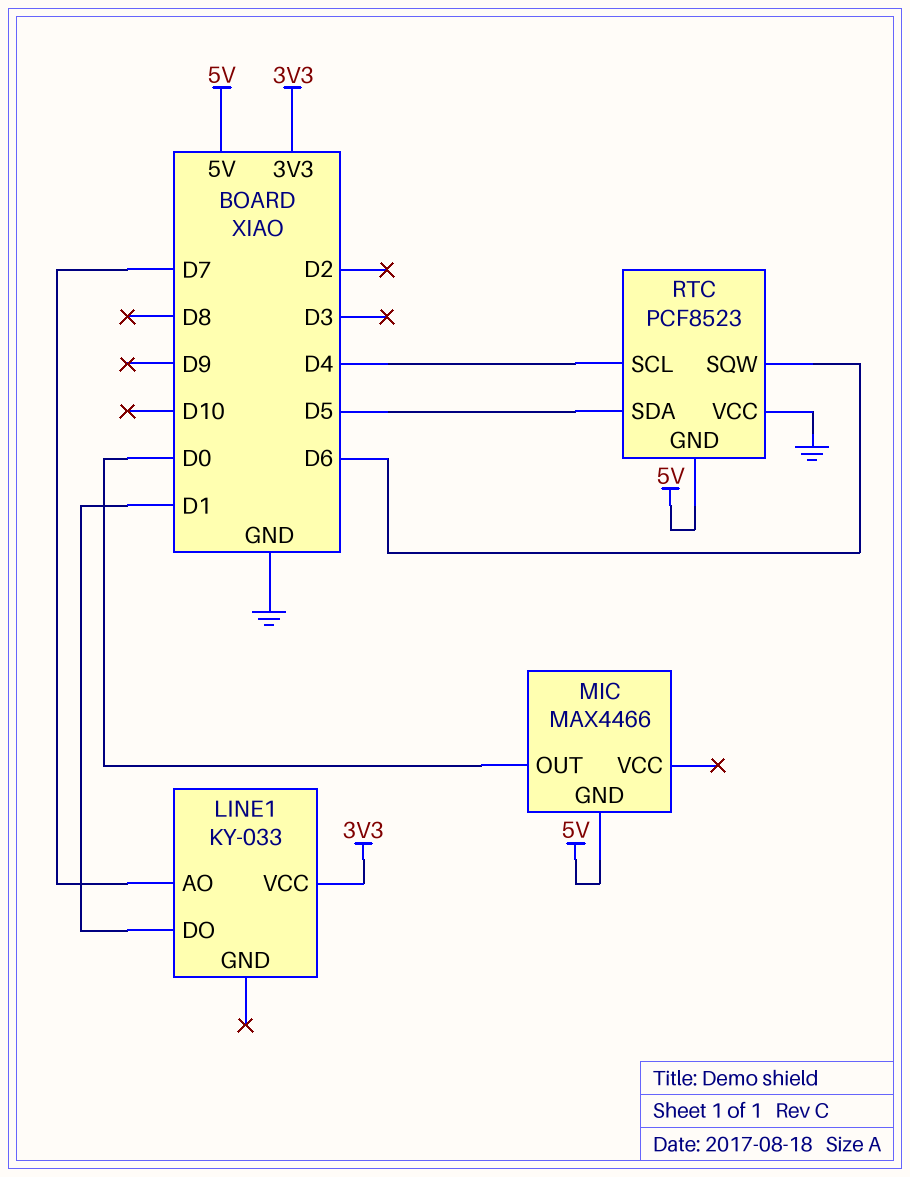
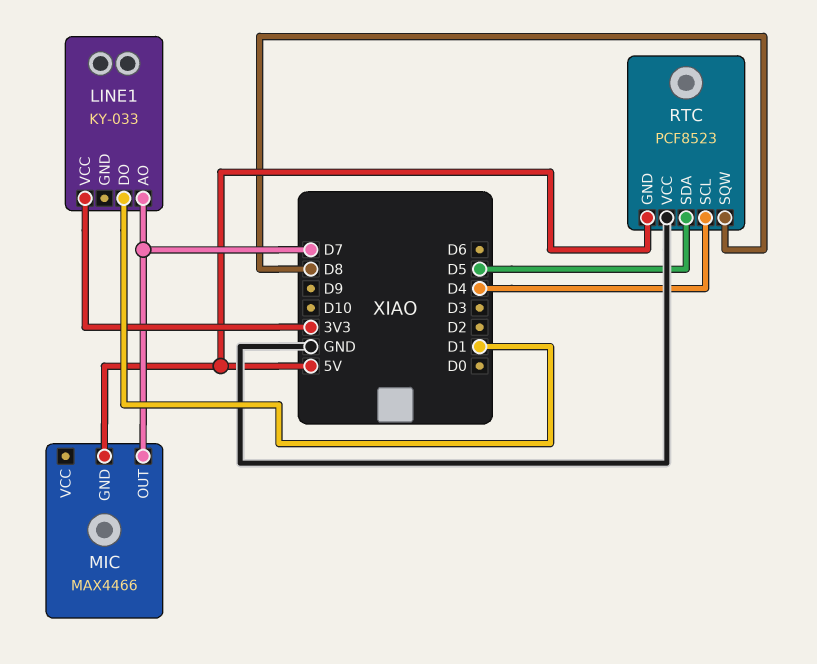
MIC pin OUT: D0 -> D7
RTC pin SQW: D6 -> D8

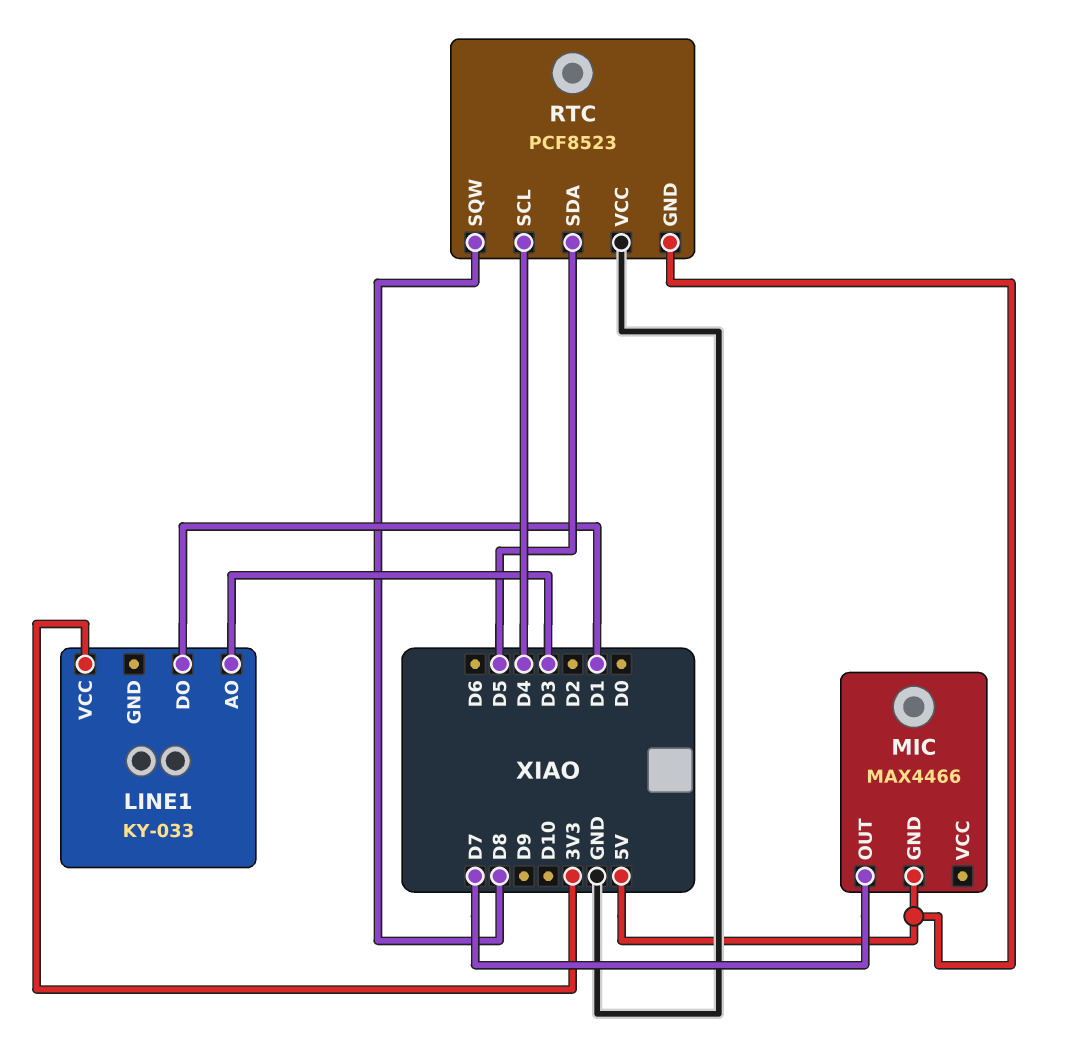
LINE1 pin AO: D7 -> D3

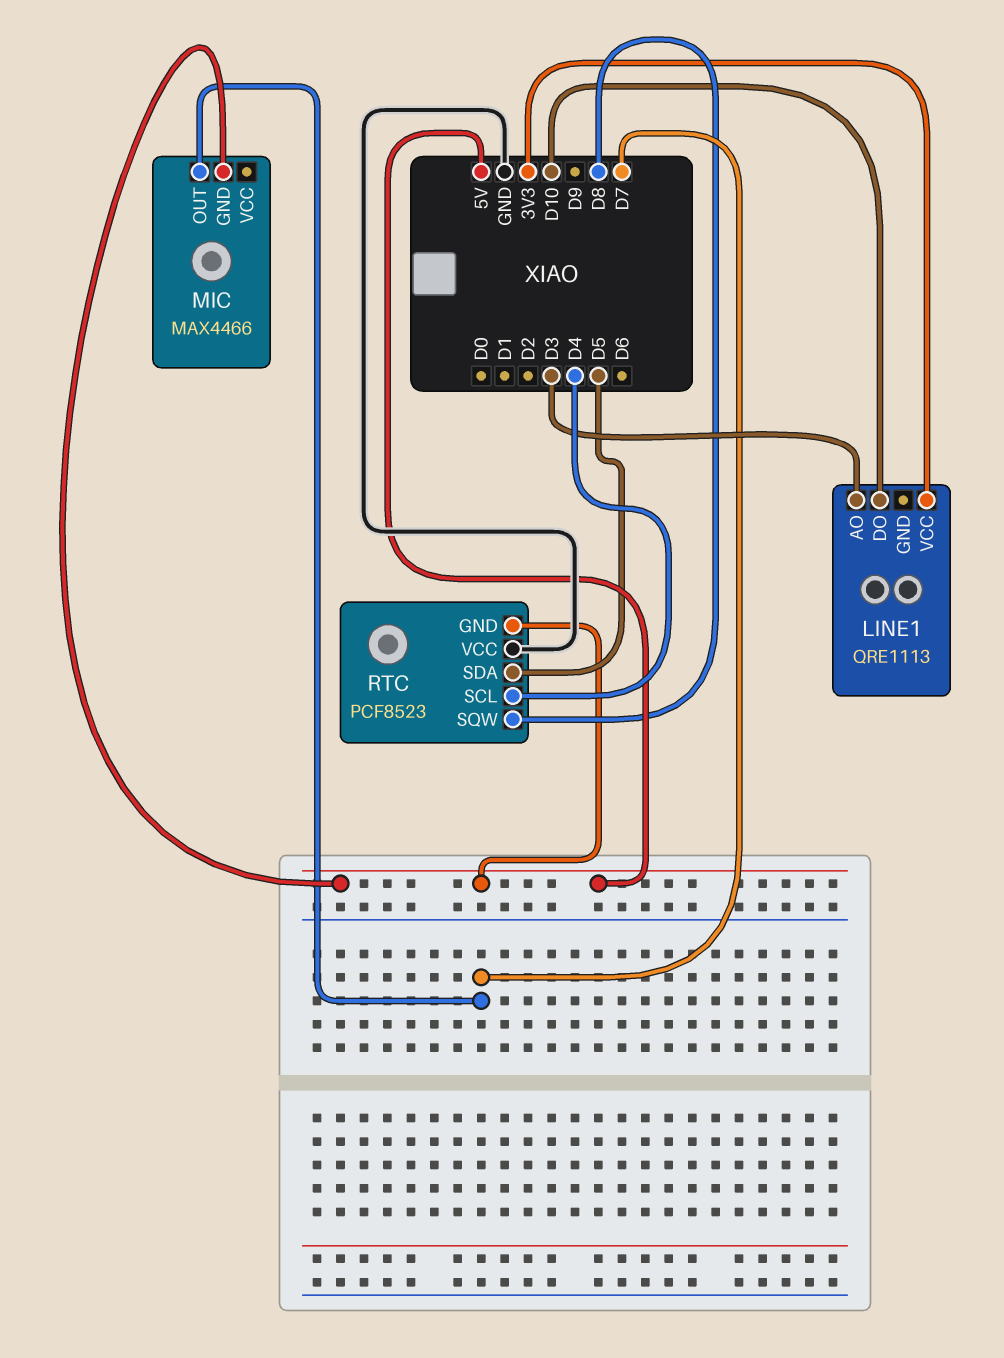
LINE1: KY-033 -> QRE1113
LINE1 pin DO: D1 -> D10

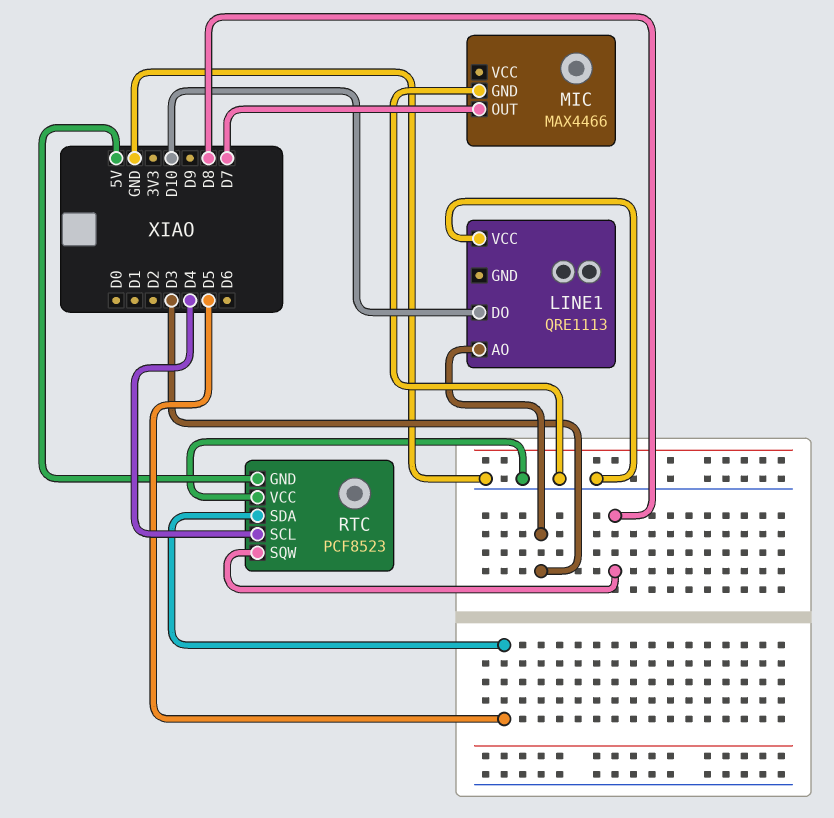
LINE1 pin VCC: 3V3 -> GND
MIC pin GND: 5V -> GND

